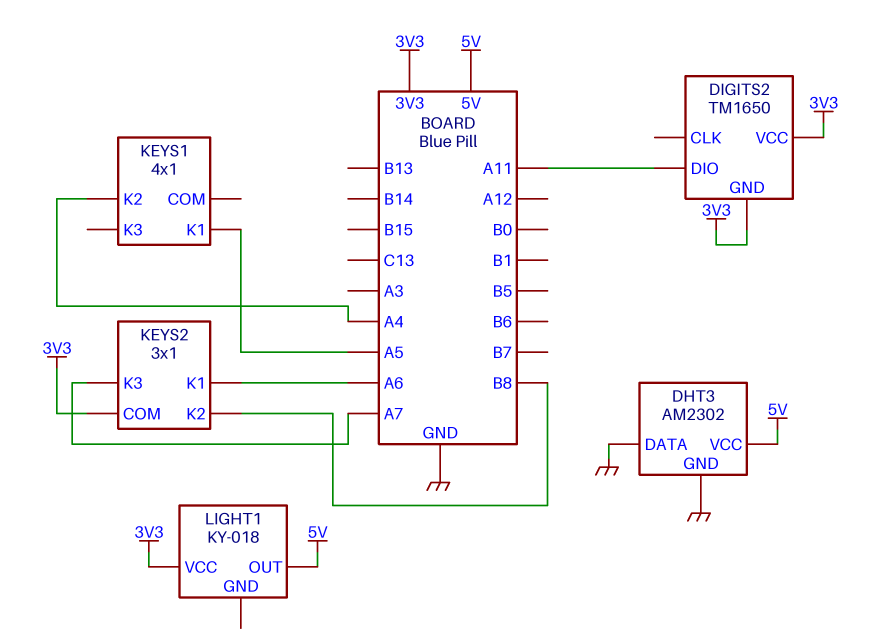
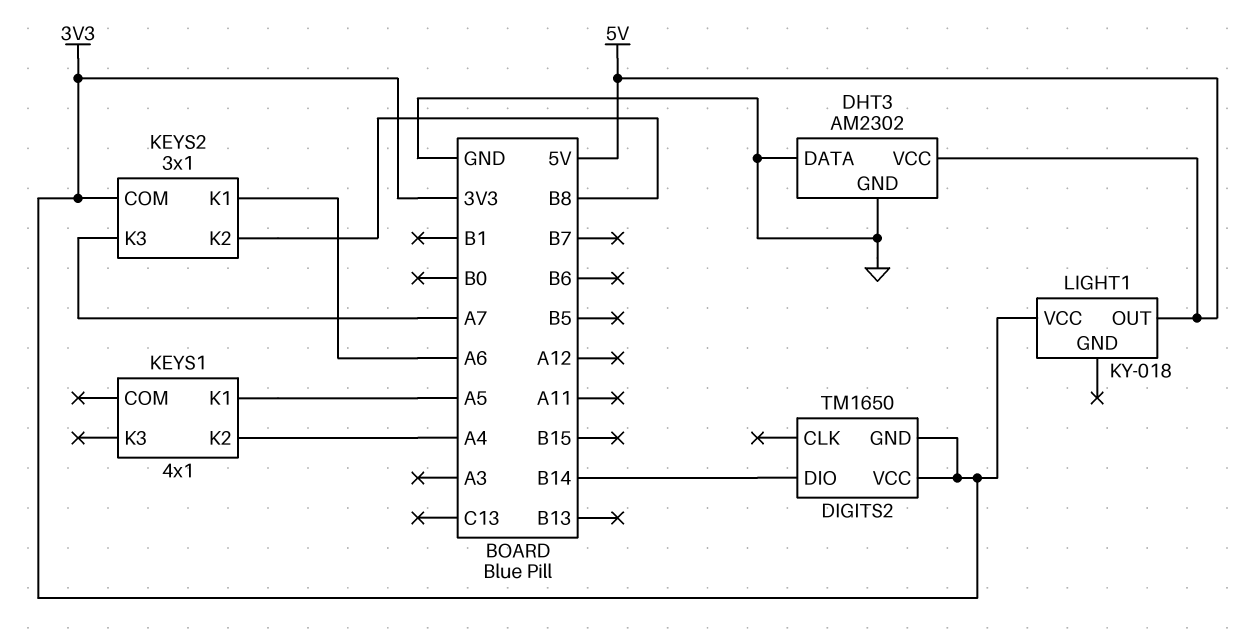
DIGITS2 pin DIO: A11 -> B14

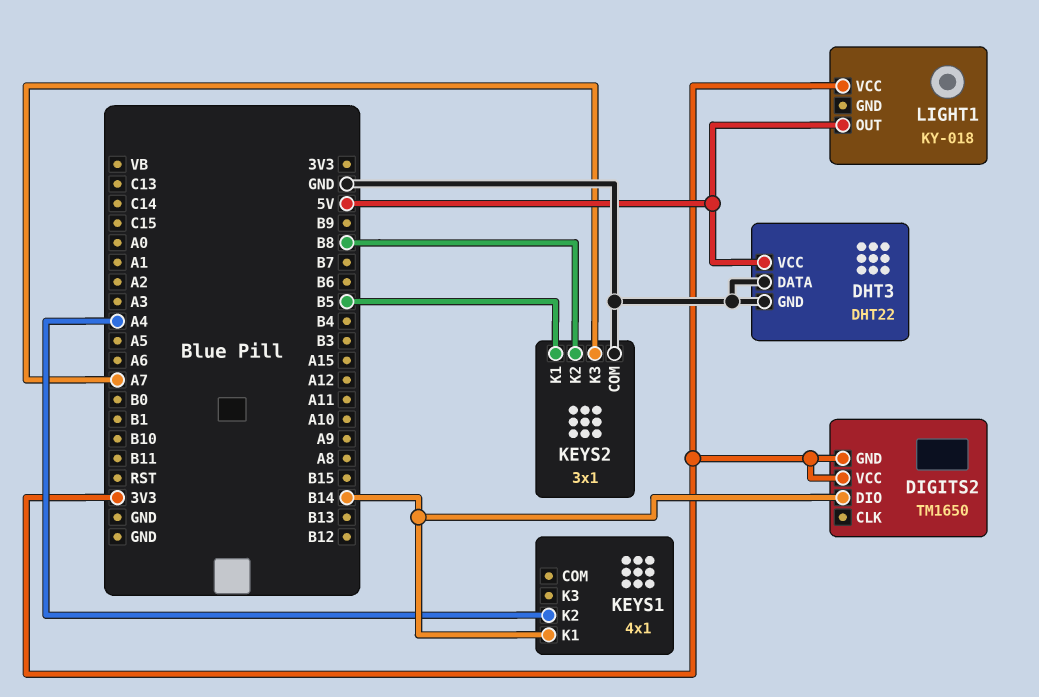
DHT3: AM2302 -> DHT22
KEYS1 pin K1: A5 -> B14
KEYS2 pin COM: 3V3 -> GND
KEYS2 pin K1: A6 -> B5

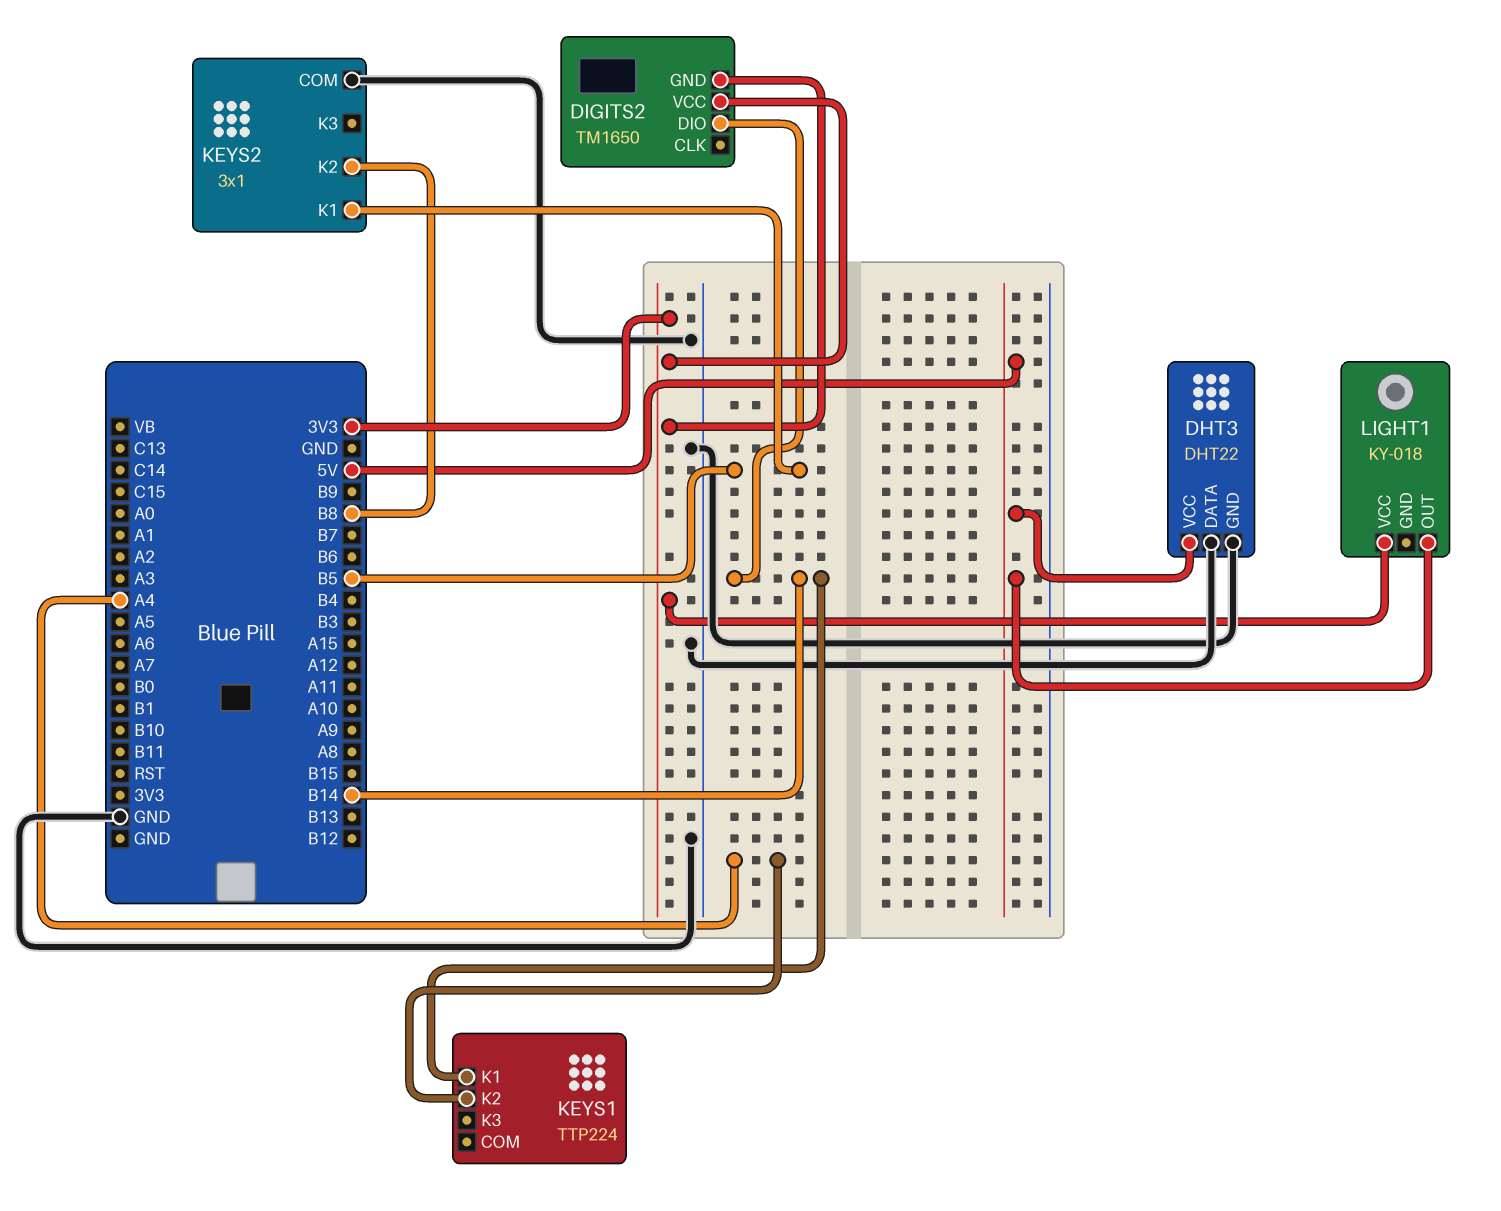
KEYS1: 4x1 -> TTP224
KEYS2 pin K3: A7 -> none

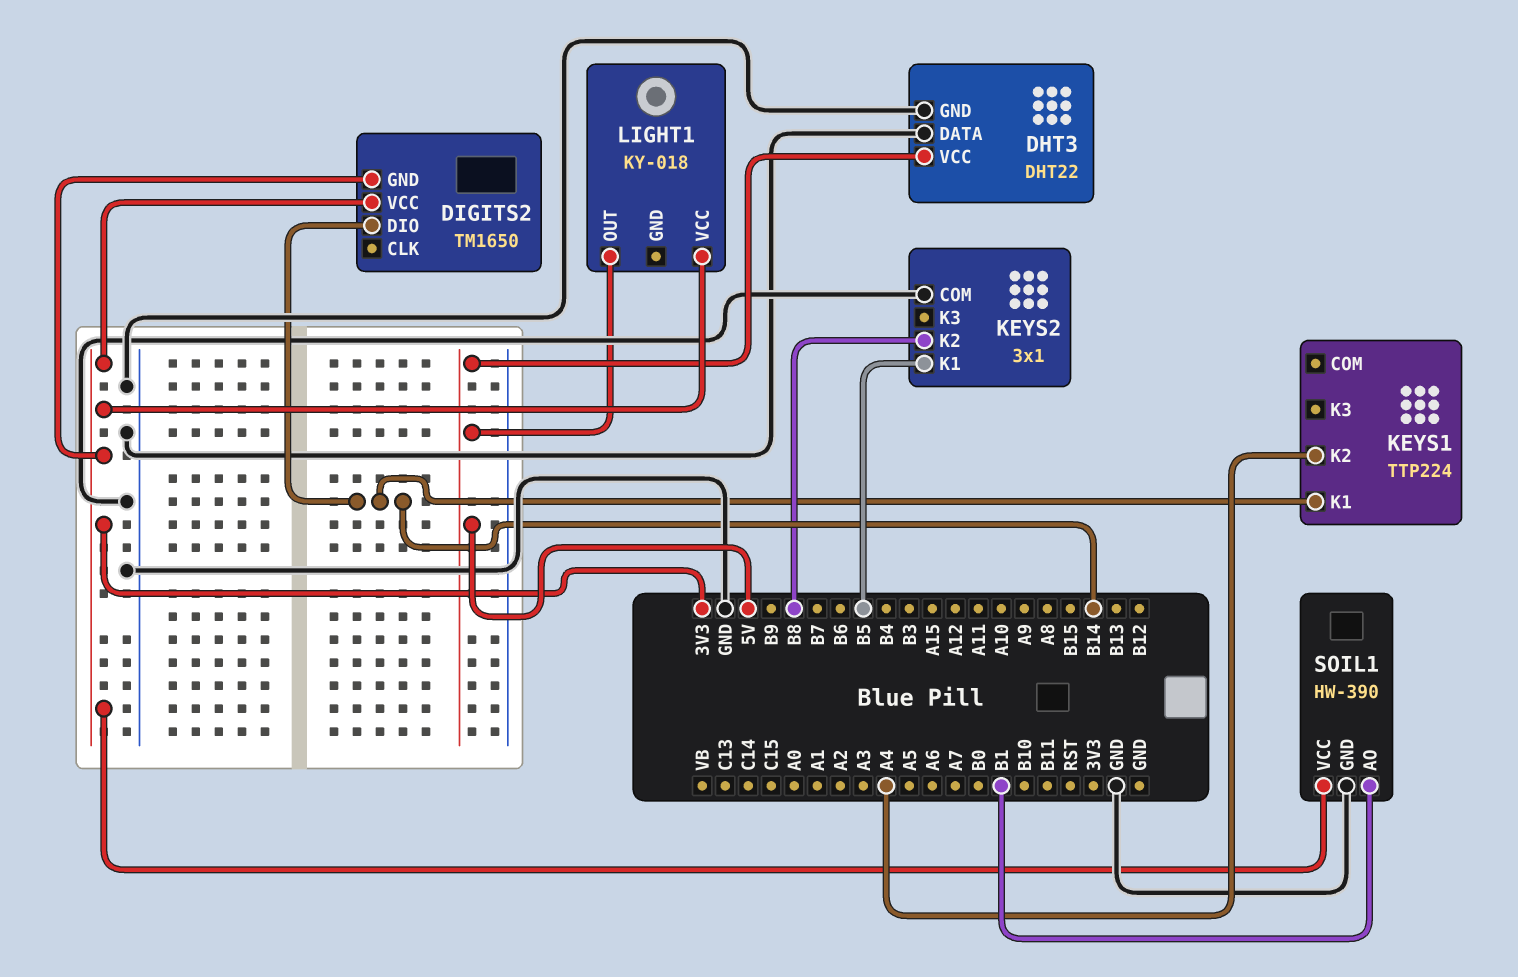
SOIL1: none -> HW-390
SOIL1 pin AO: none -> B1
SOIL1 pin GND: none -> GND
SOIL1 pin VCC: none -> 3V3

